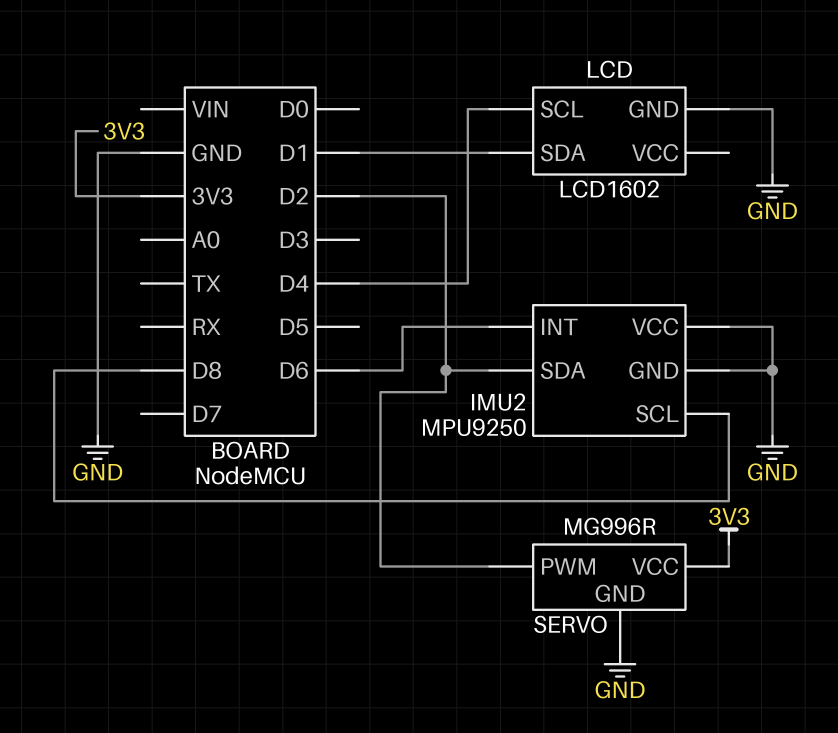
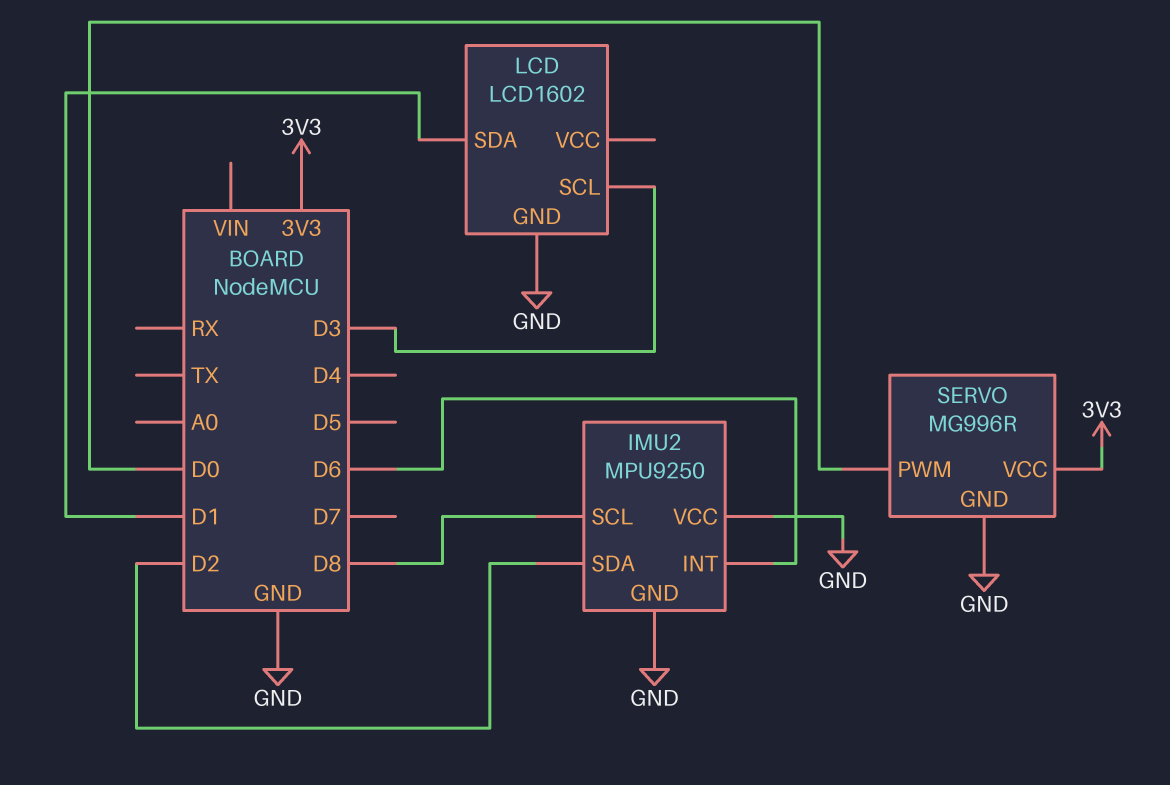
LCD pin SCL: D4 -> D3
SERVO pin PWM: D2 -> D0

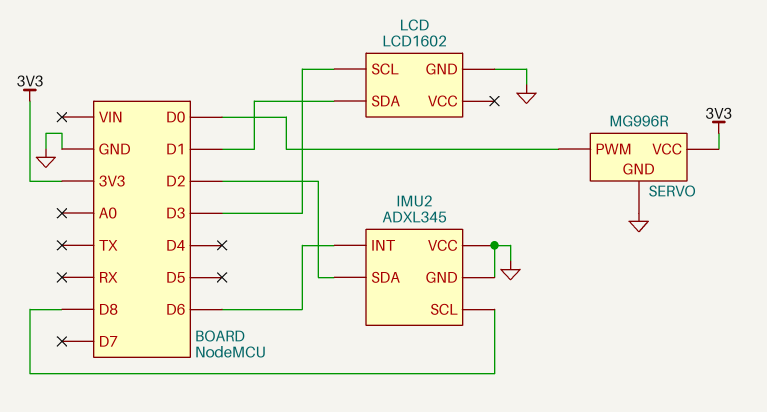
IMU2: MPU9250 -> ADXL345

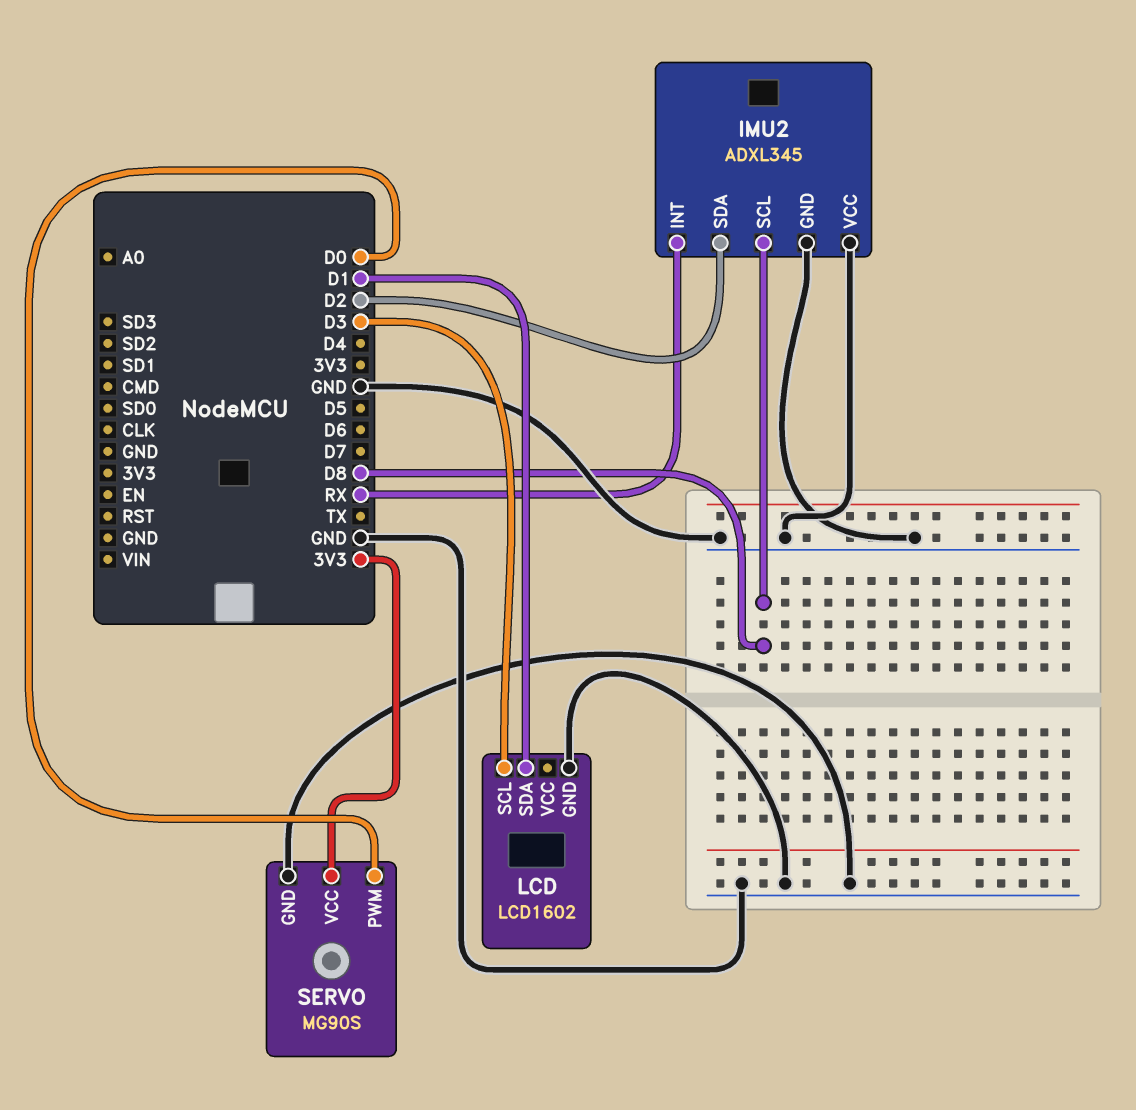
IMU2 pin INT: D6 -> RX
SERVO: MG996R -> MG90S

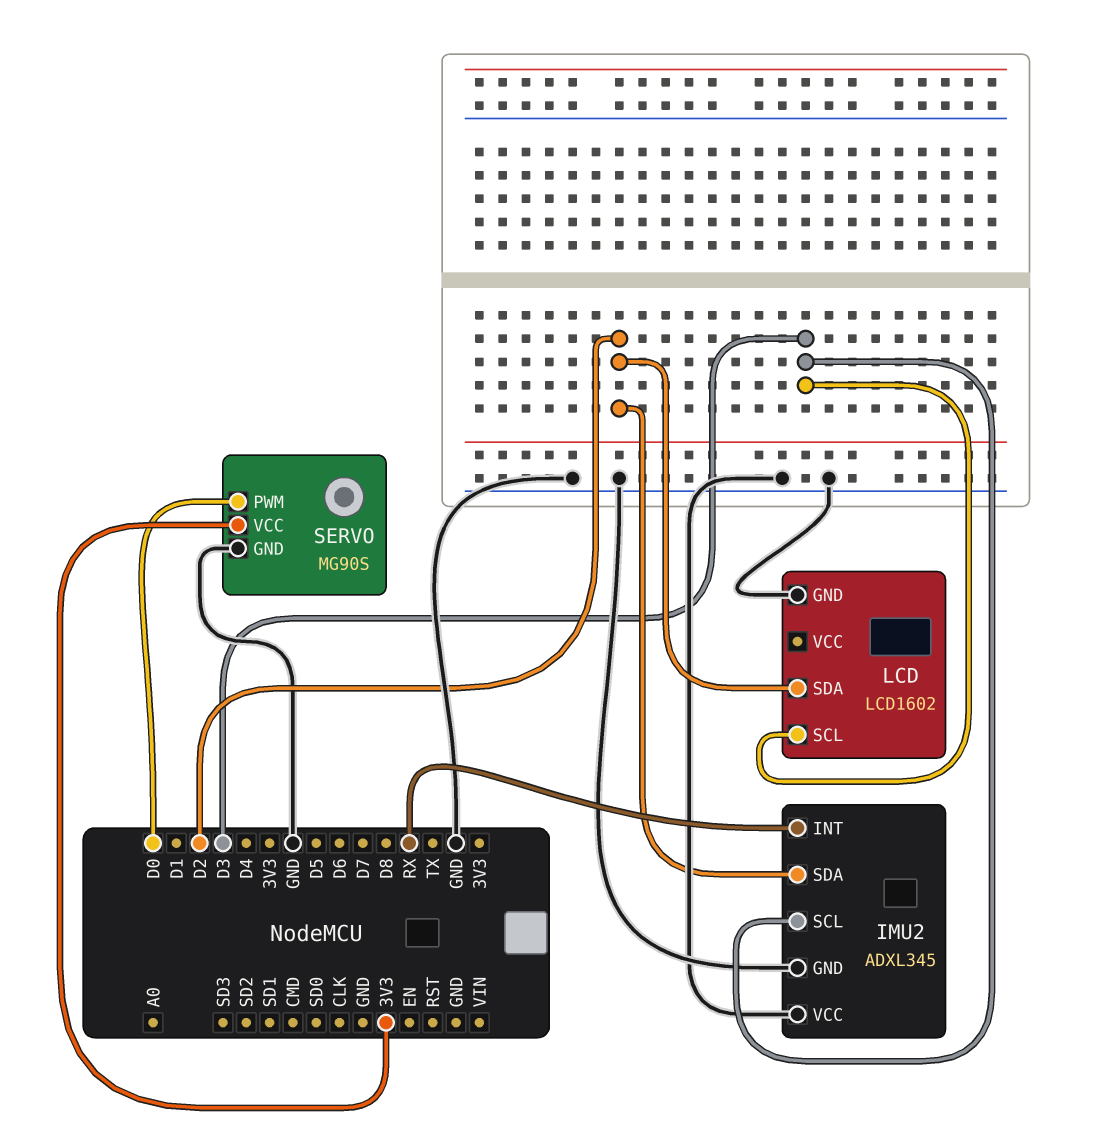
IMU2 pin SCL: D8 -> D3
LCD pin SDA: D1 -> D2

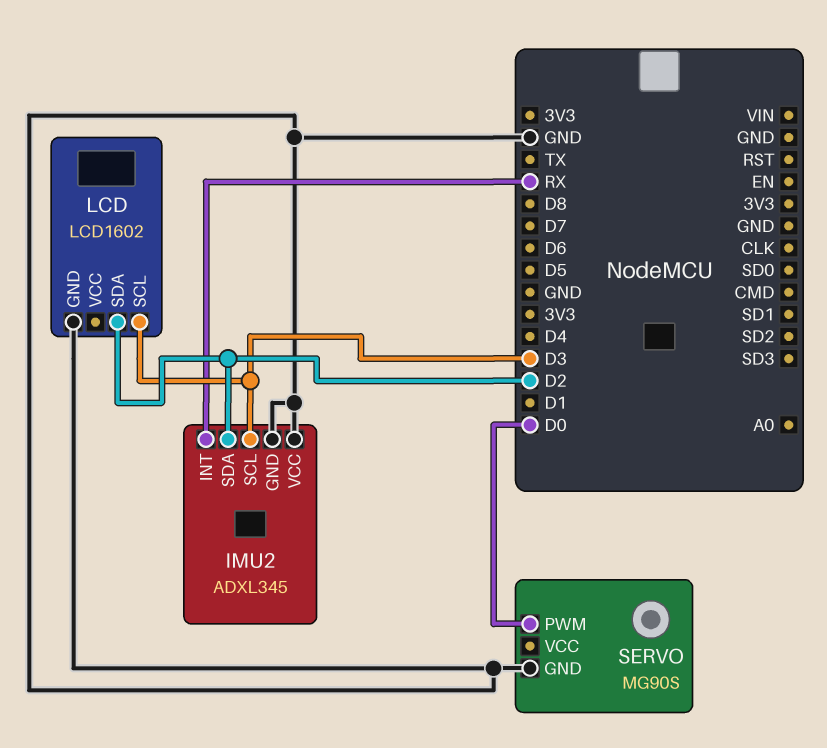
SERVO pin VCC: 3V3 -> none

